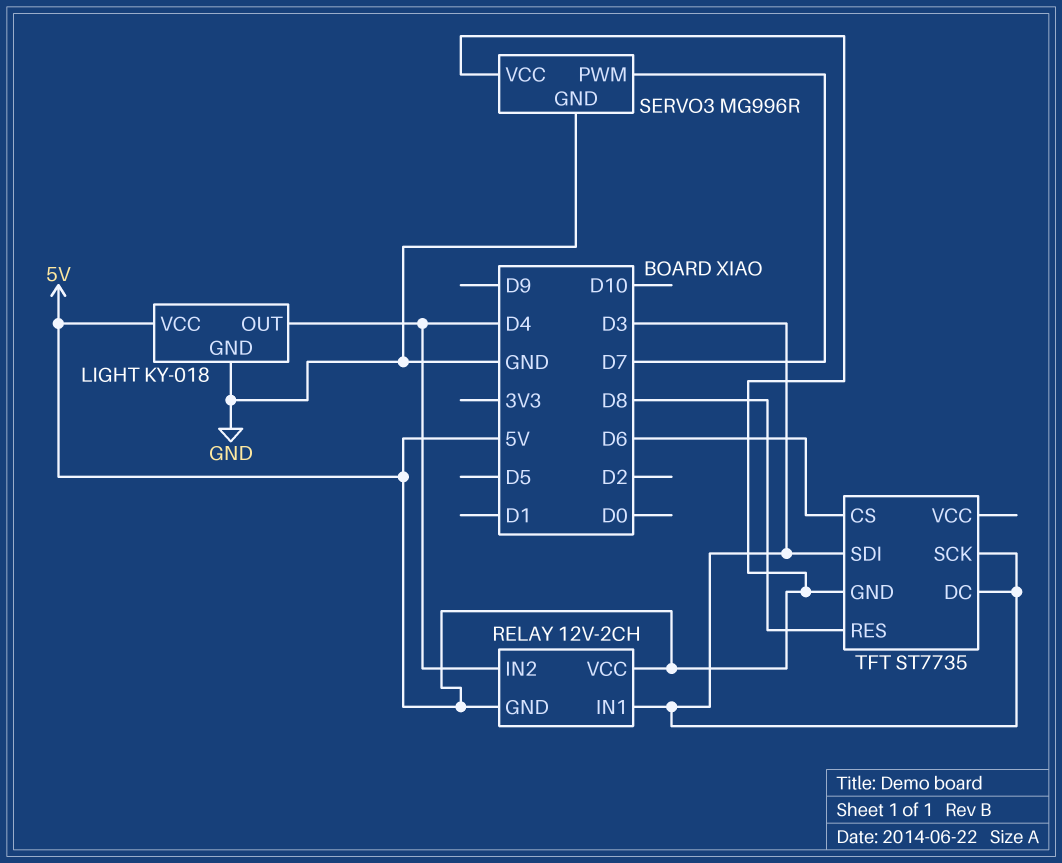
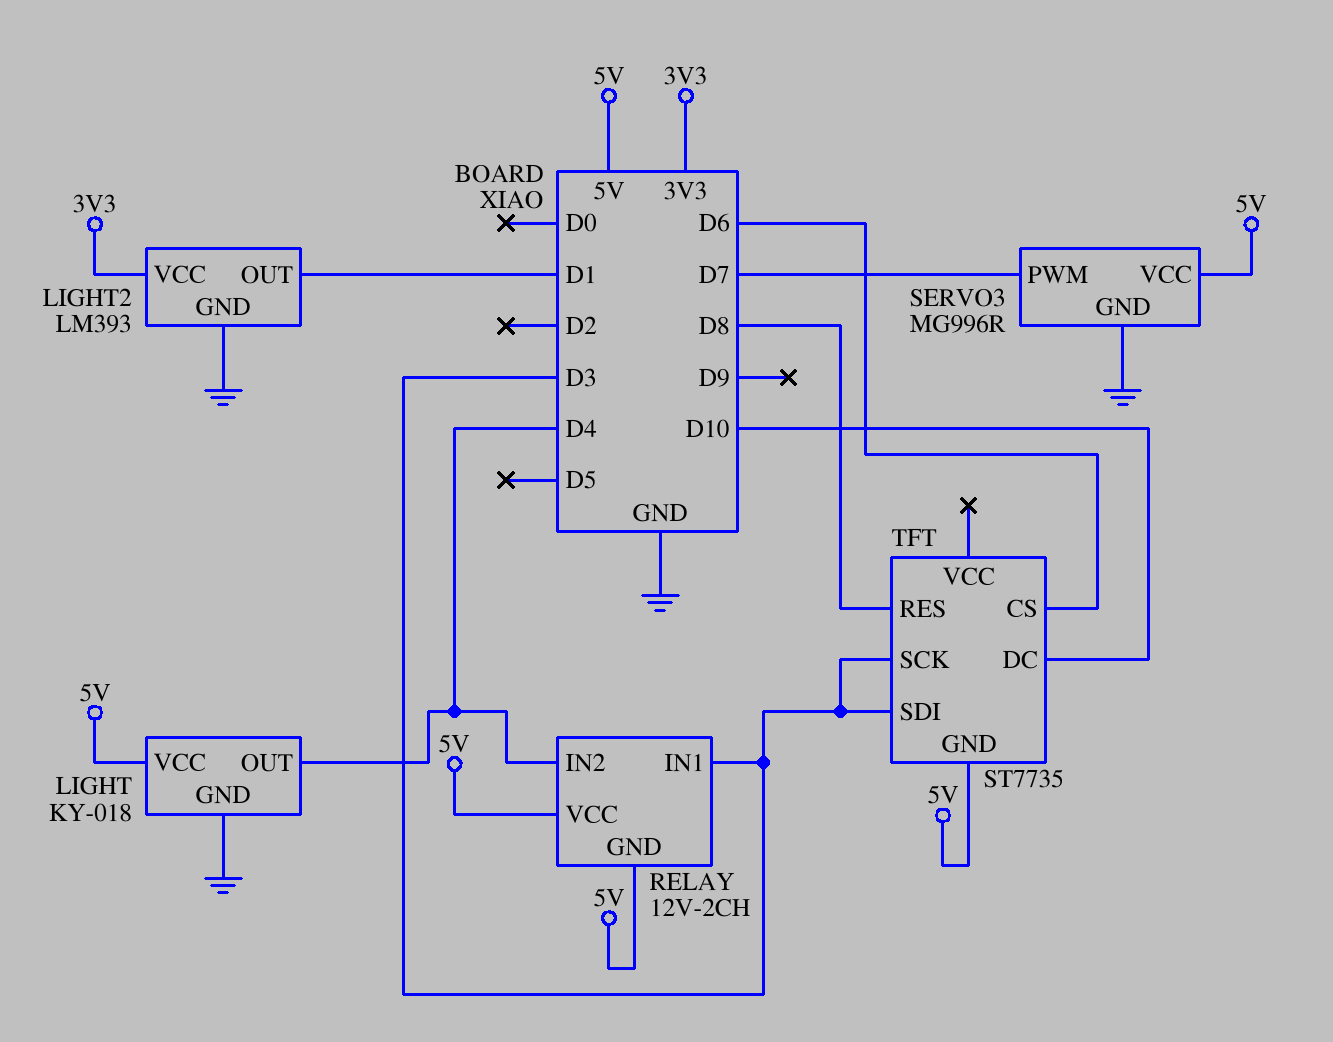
LIGHT2: none -> LM393
LIGHT2 pin GND: none -> GND
LIGHT2 pin OUT: none -> D1
LIGHT2 pin VCC: none -> 3V3
TFT pin DC: D3 -> D10

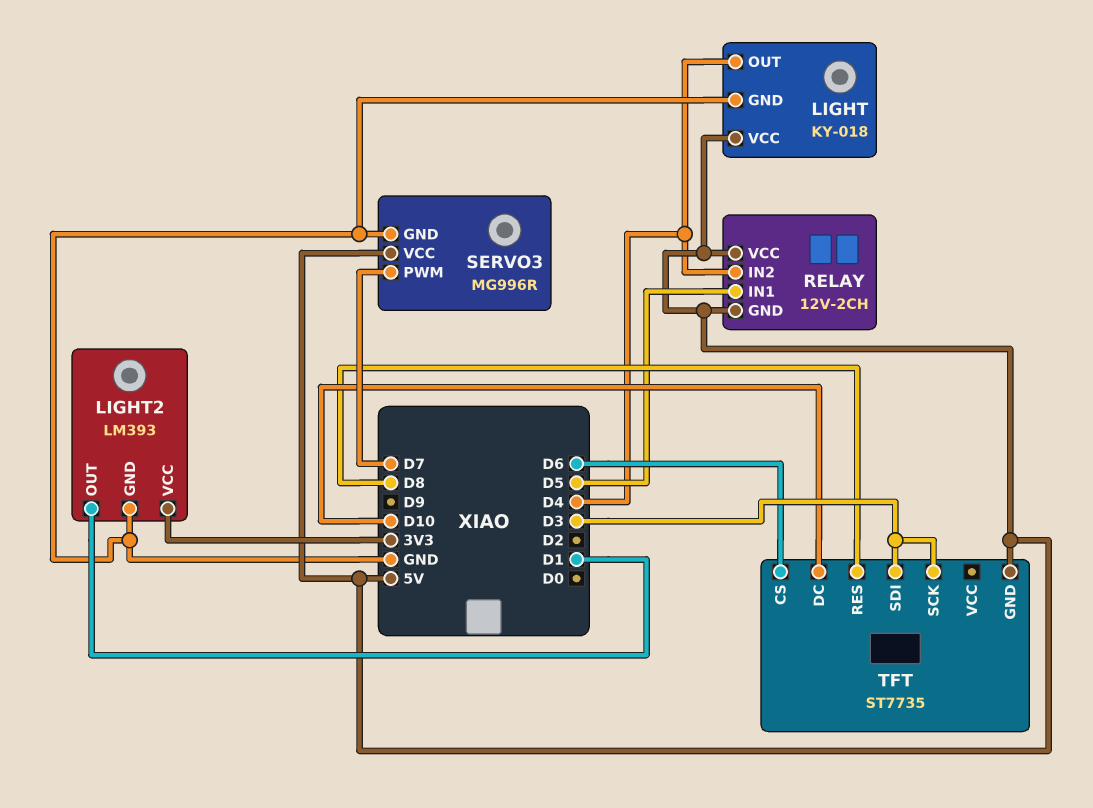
RELAY pin IN1: D3 -> D5

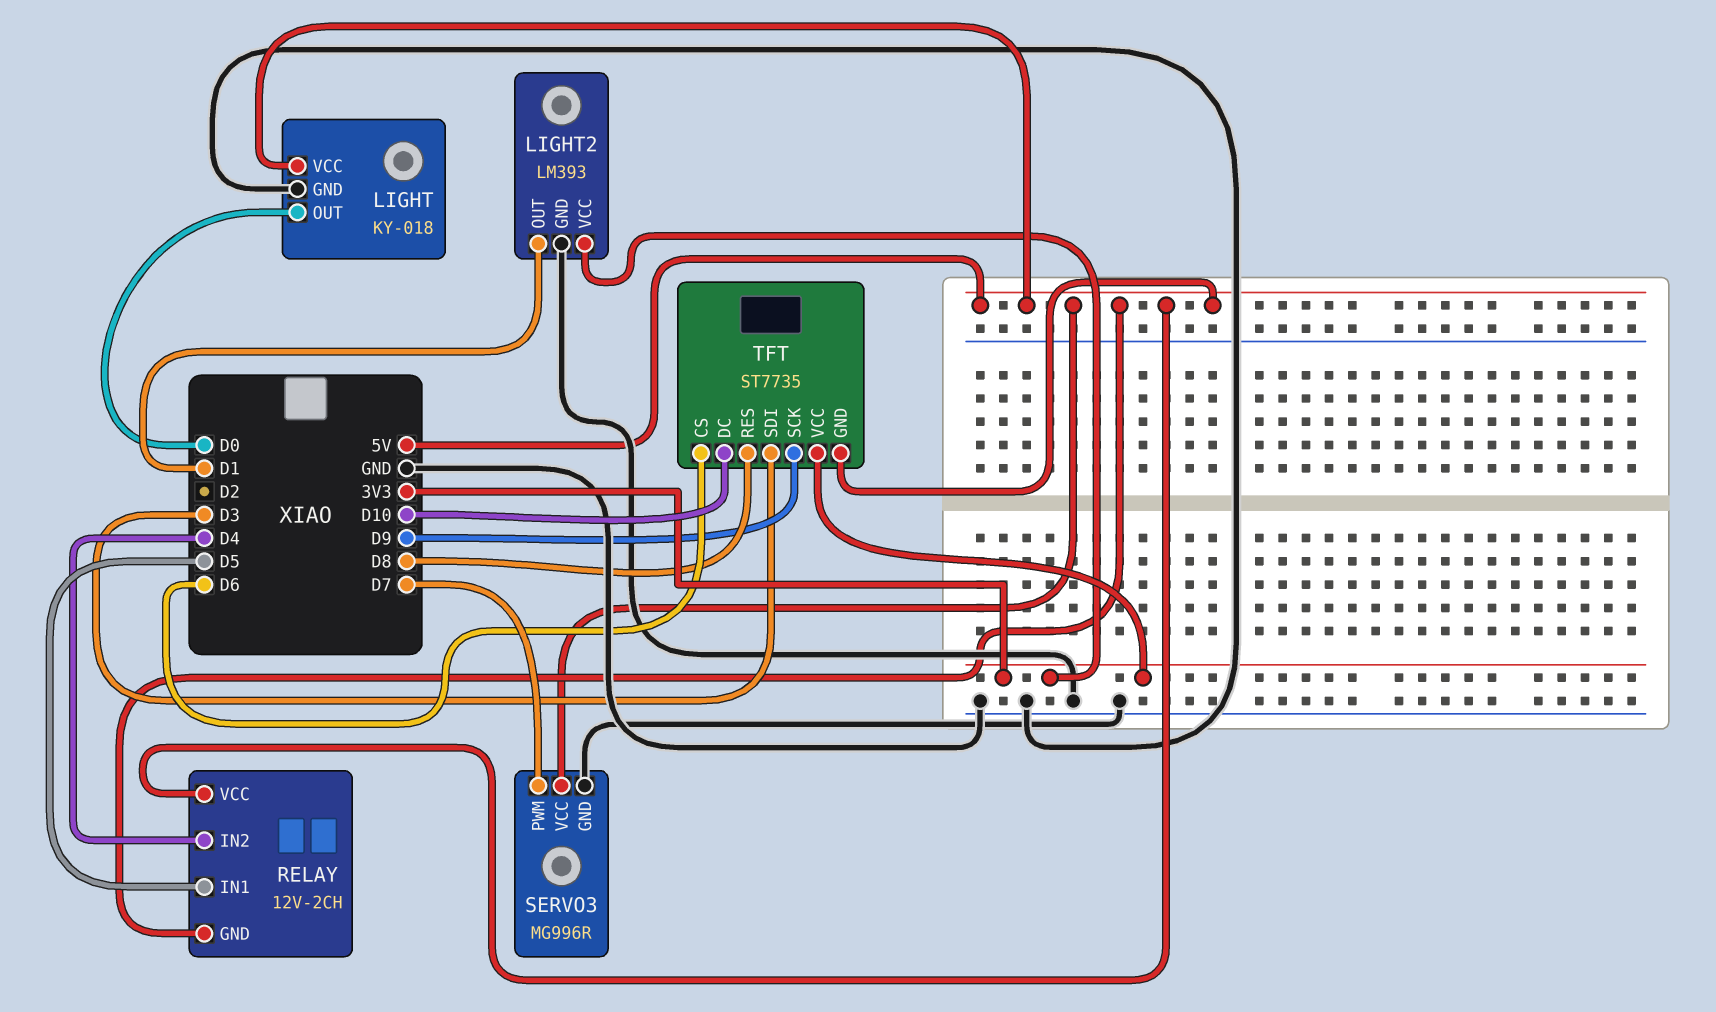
LIGHT pin OUT: D4 -> D0
TFT pin SCK: D3 -> D9
TFT pin VCC: none -> 3V3

